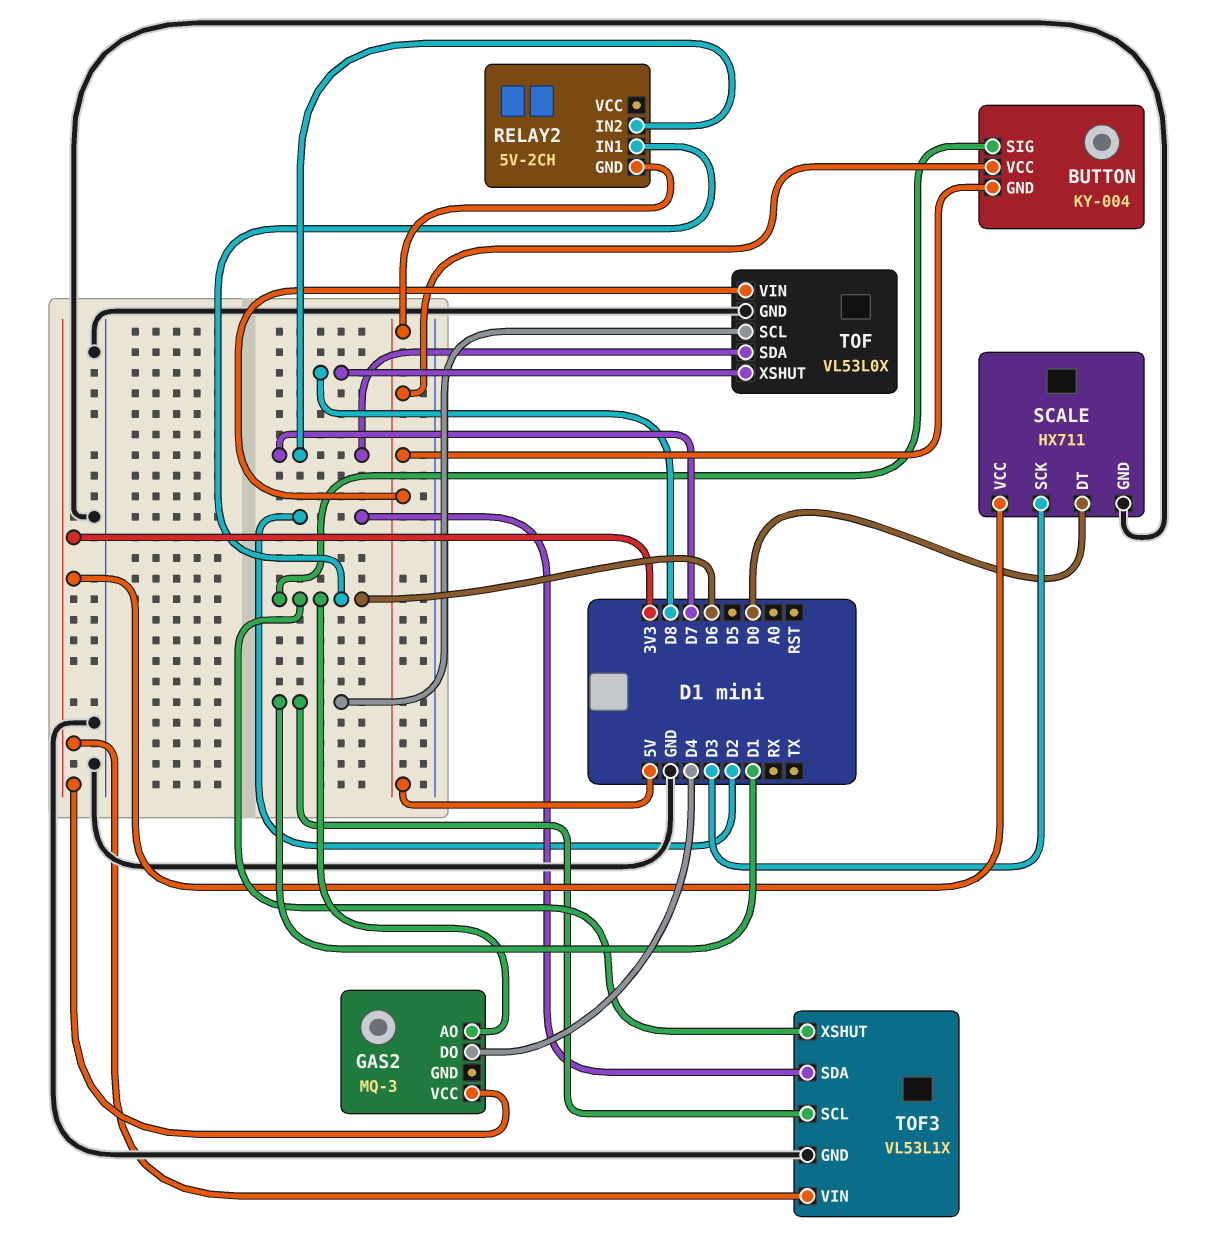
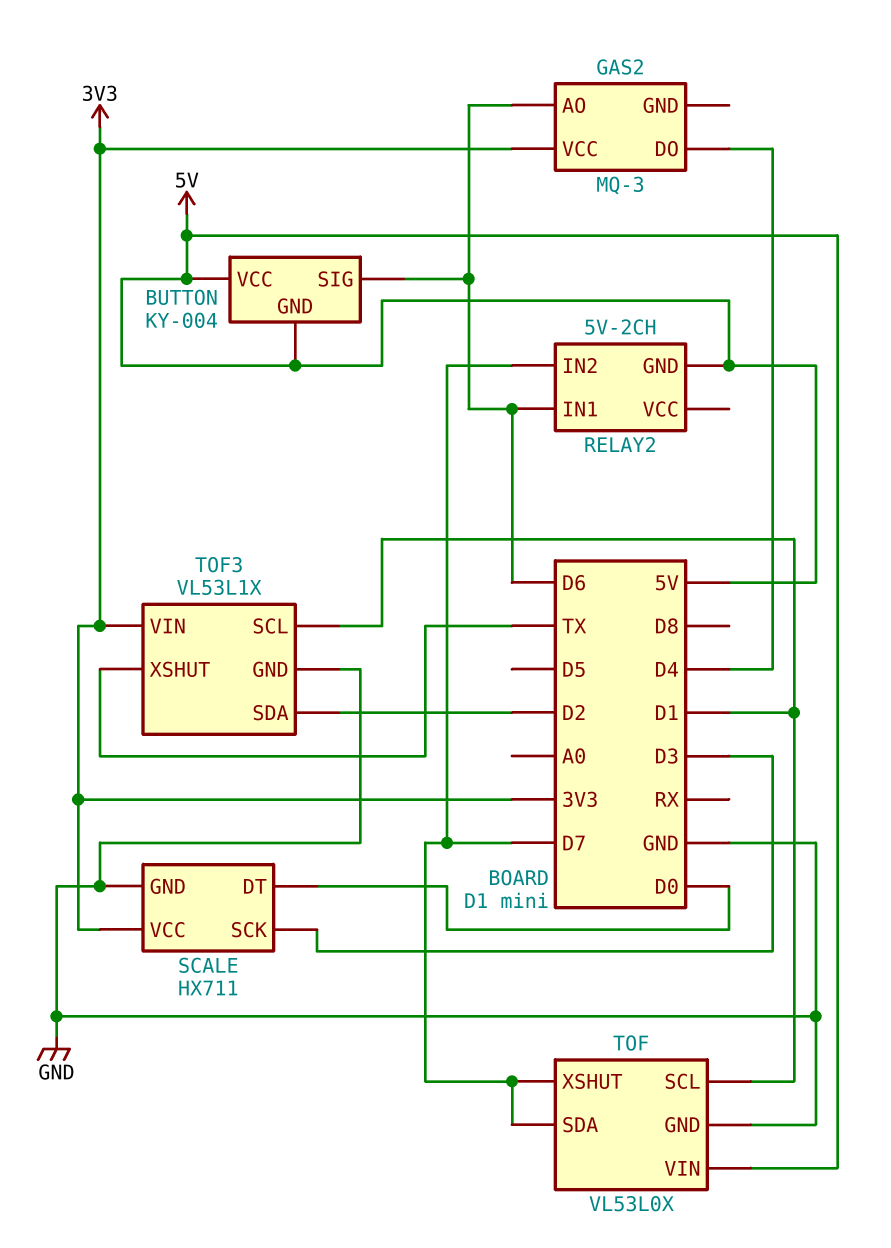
TOF pin XSHUT: D8 -> D7
TOF3 pin XSHUT: D6 -> TX

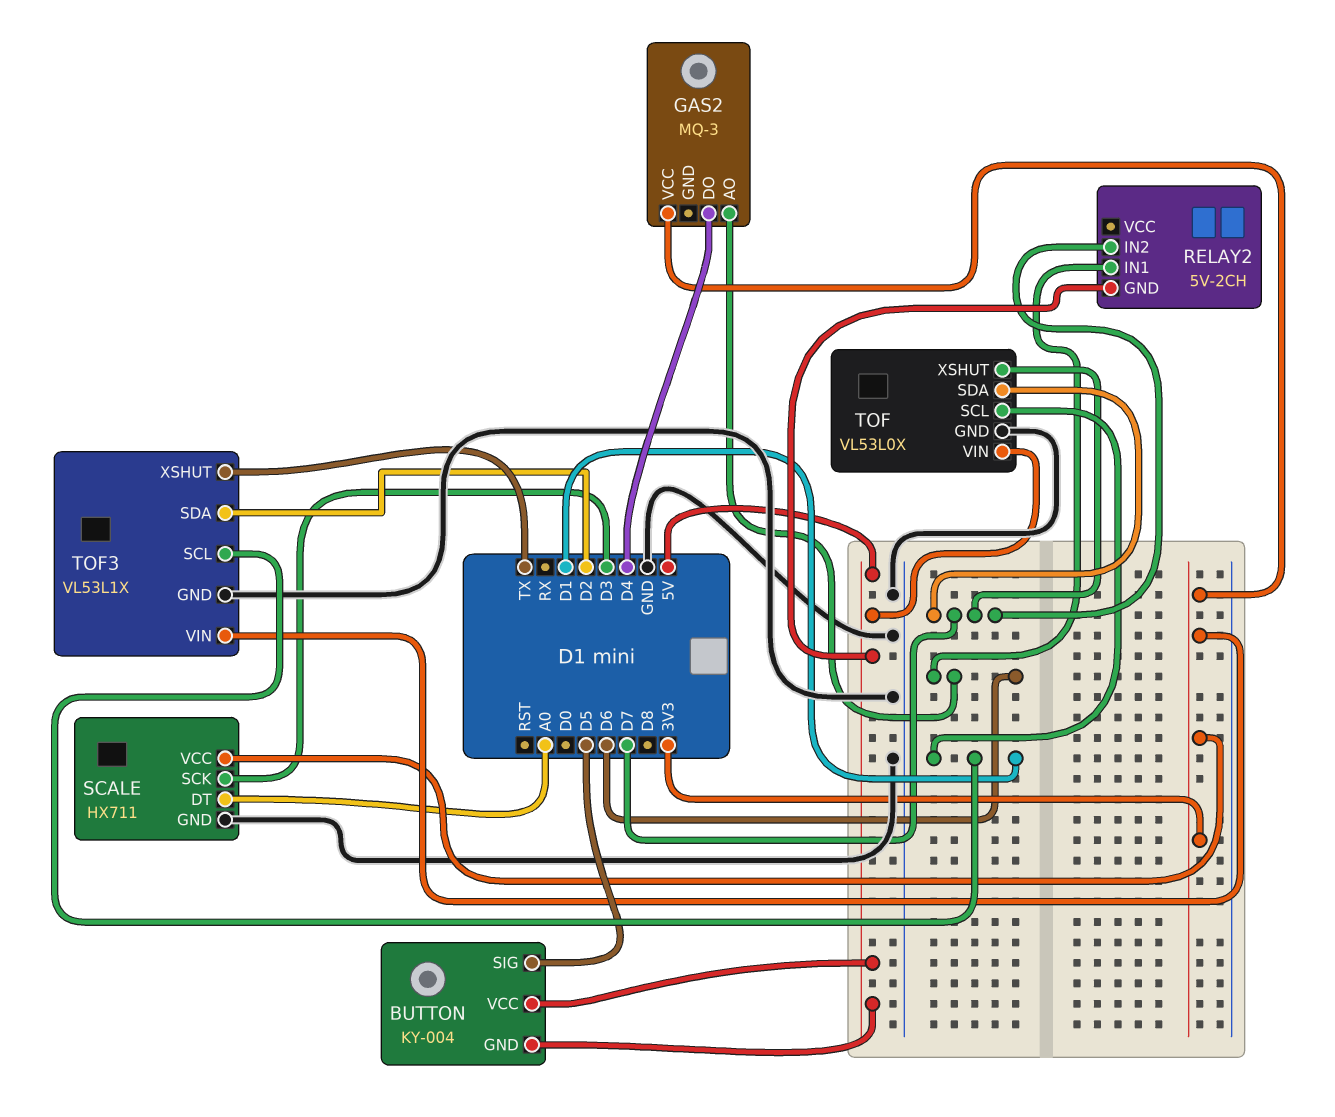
BUTTON pin SIG: D6 -> D5
SCALE pin DT: D0 -> A0

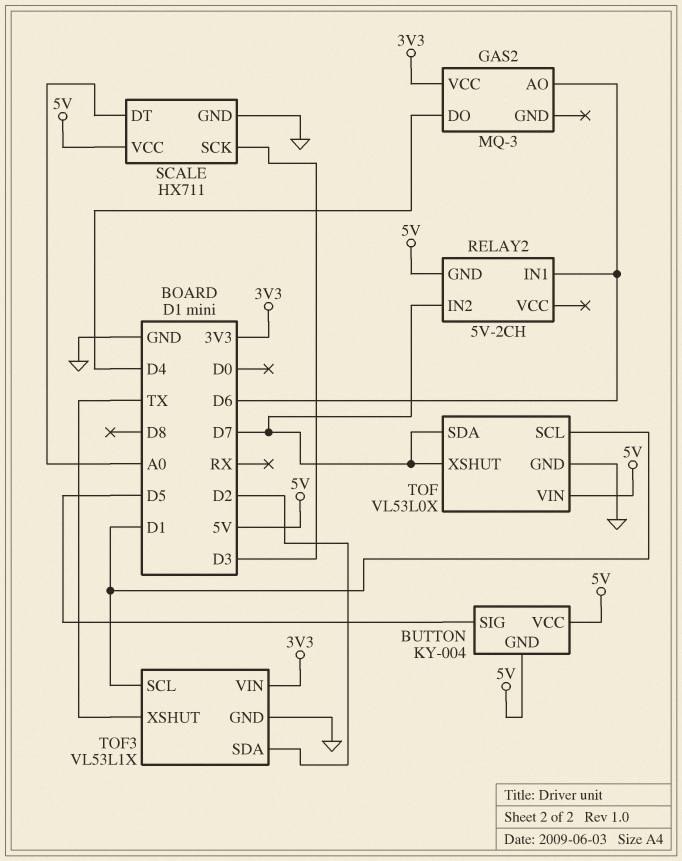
SCALE pin VCC: 3V3 -> 5V

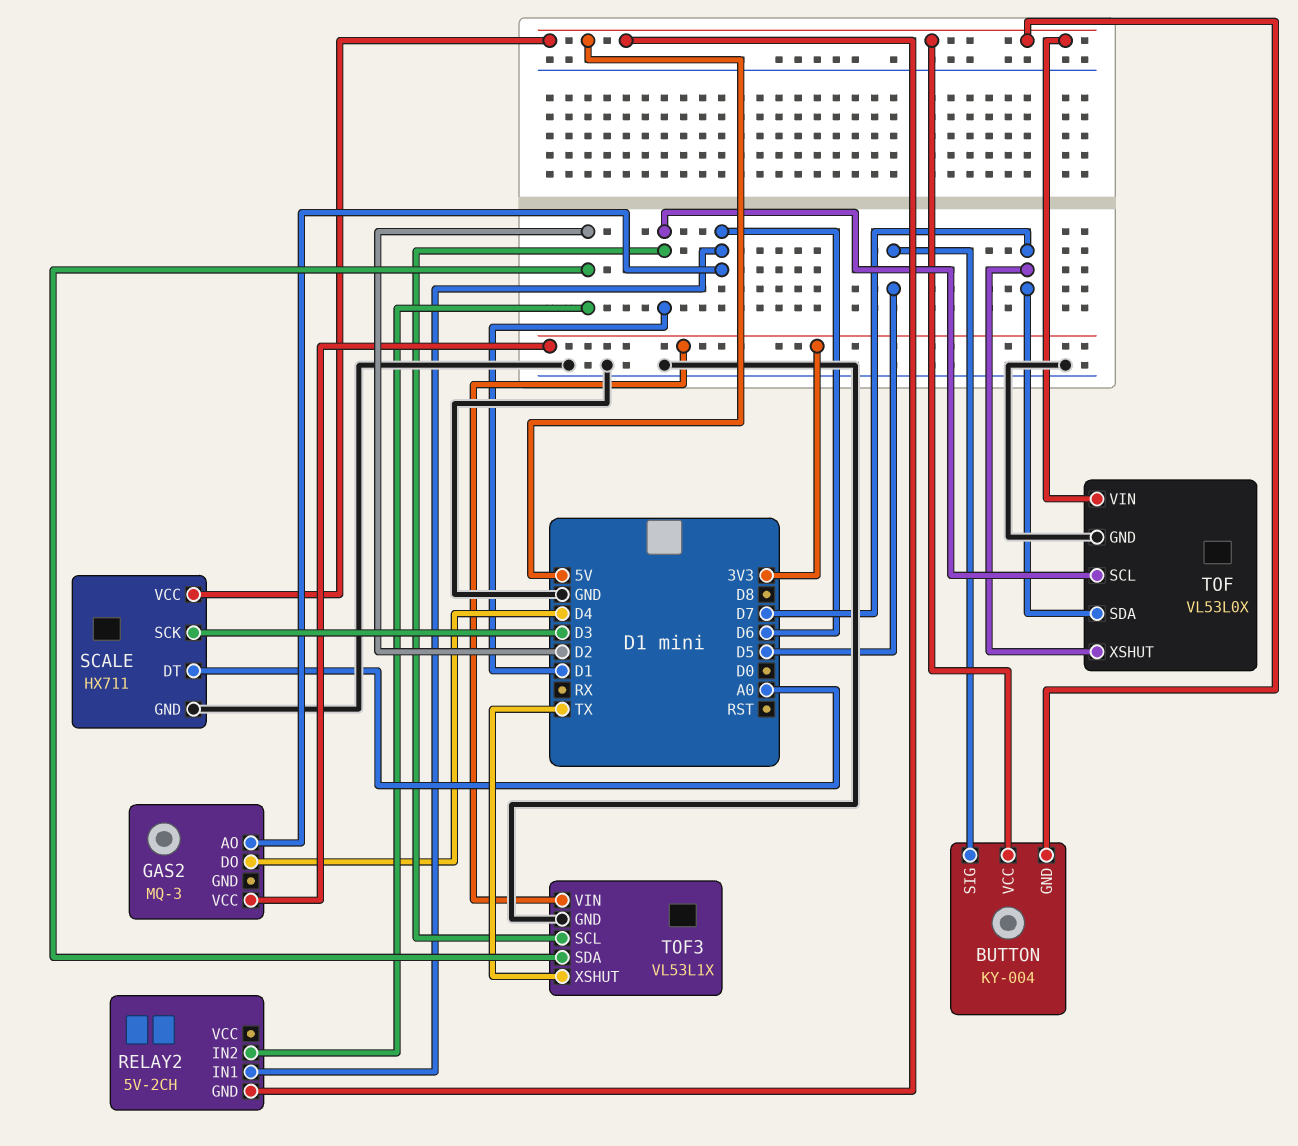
RELAY2 pin IN2: D7 -> D2

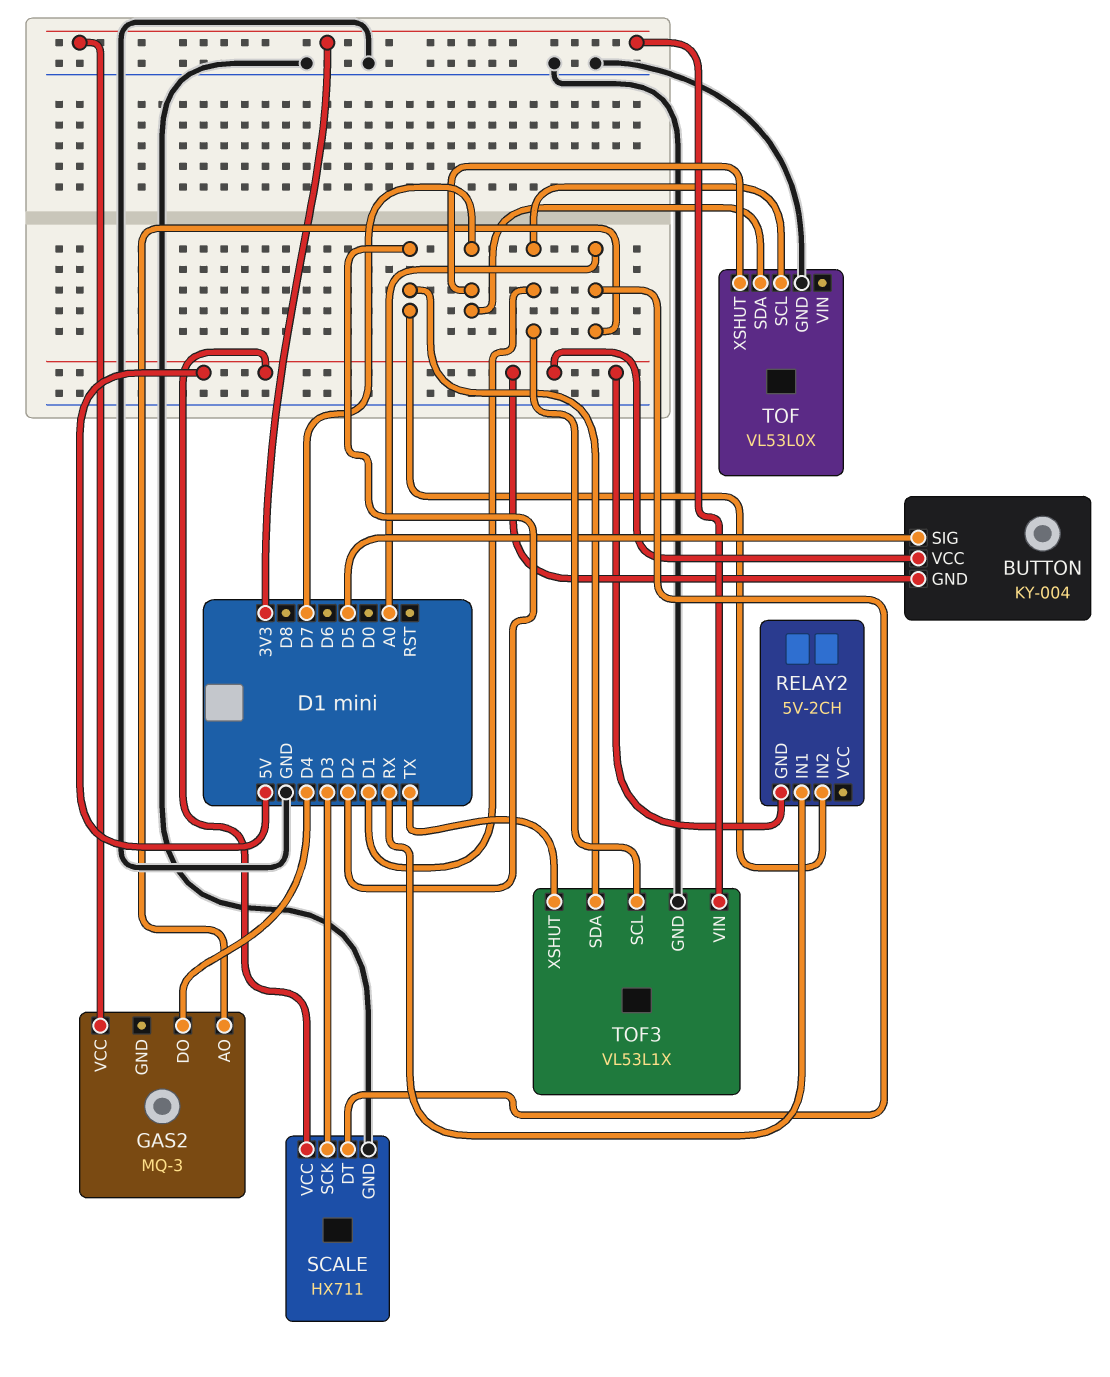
GAS2 pin AO: D6 -> A0
RELAY2 pin IN1: D6 -> RX
TOF pin VIN: 5V -> none

